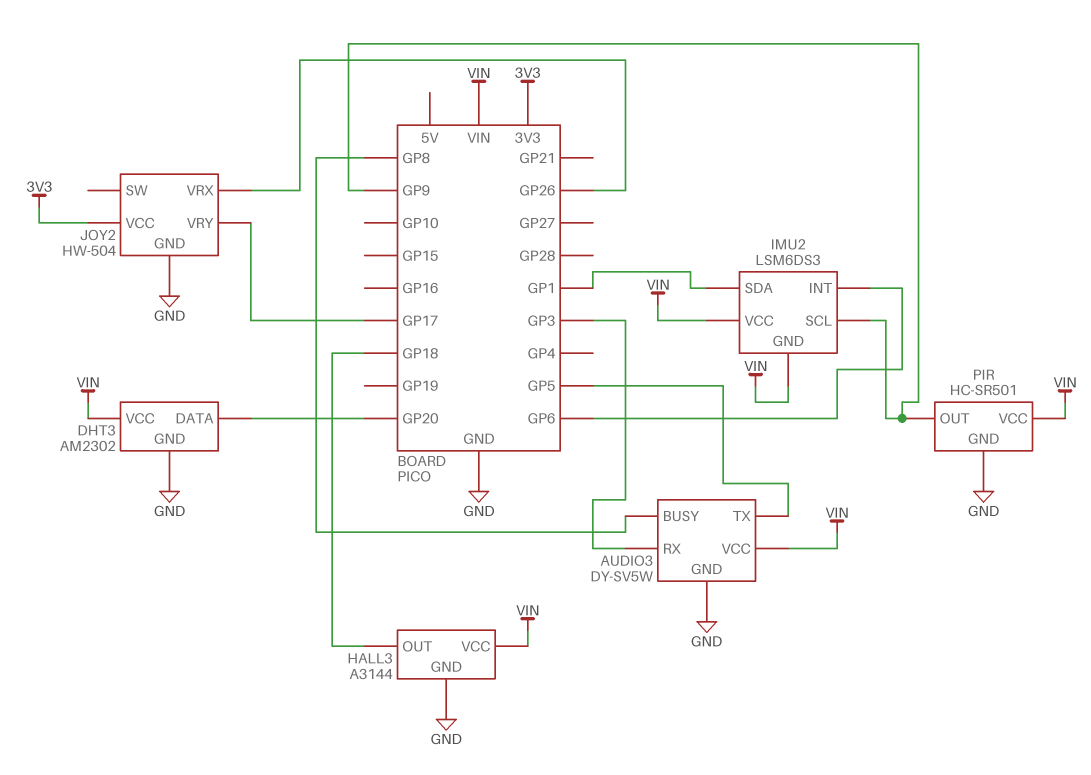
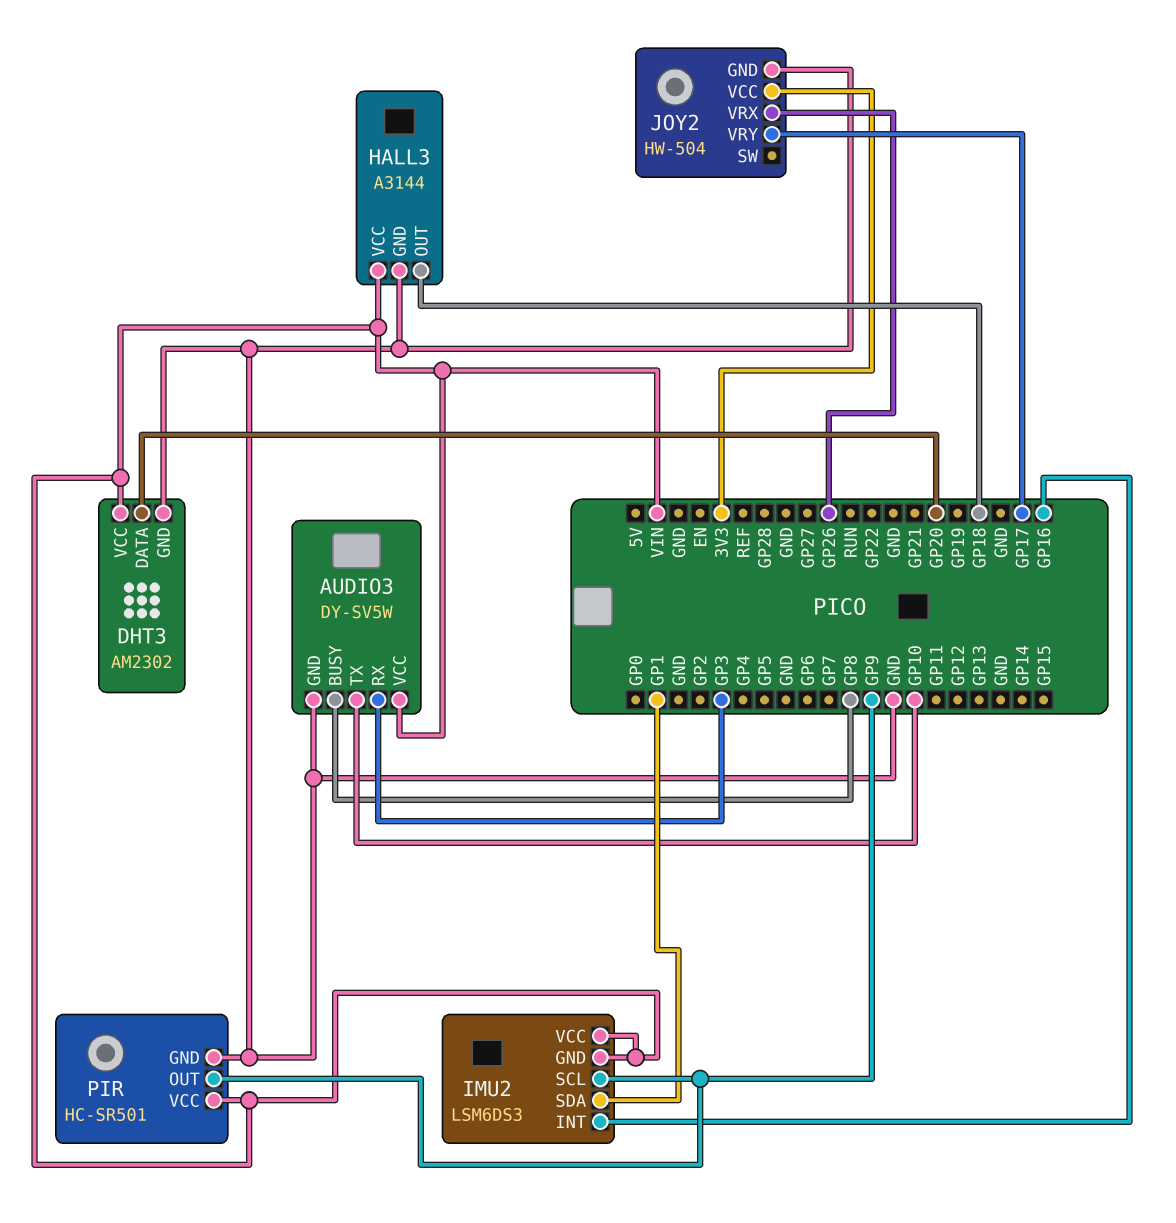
AUDIO3 pin TX: GP5 -> GP10
IMU2 pin INT: GP6 -> GP16

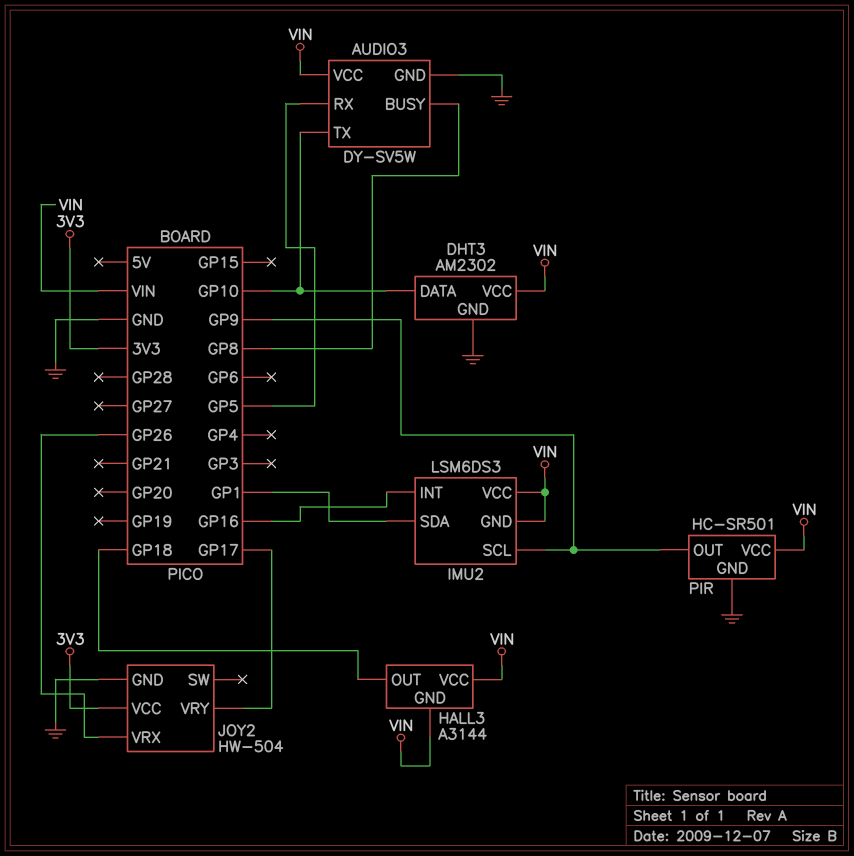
AUDIO3 pin RX: GP3 -> GP5
DHT3 pin DATA: GP20 -> GP10
HALL3 pin GND: GND -> VIN

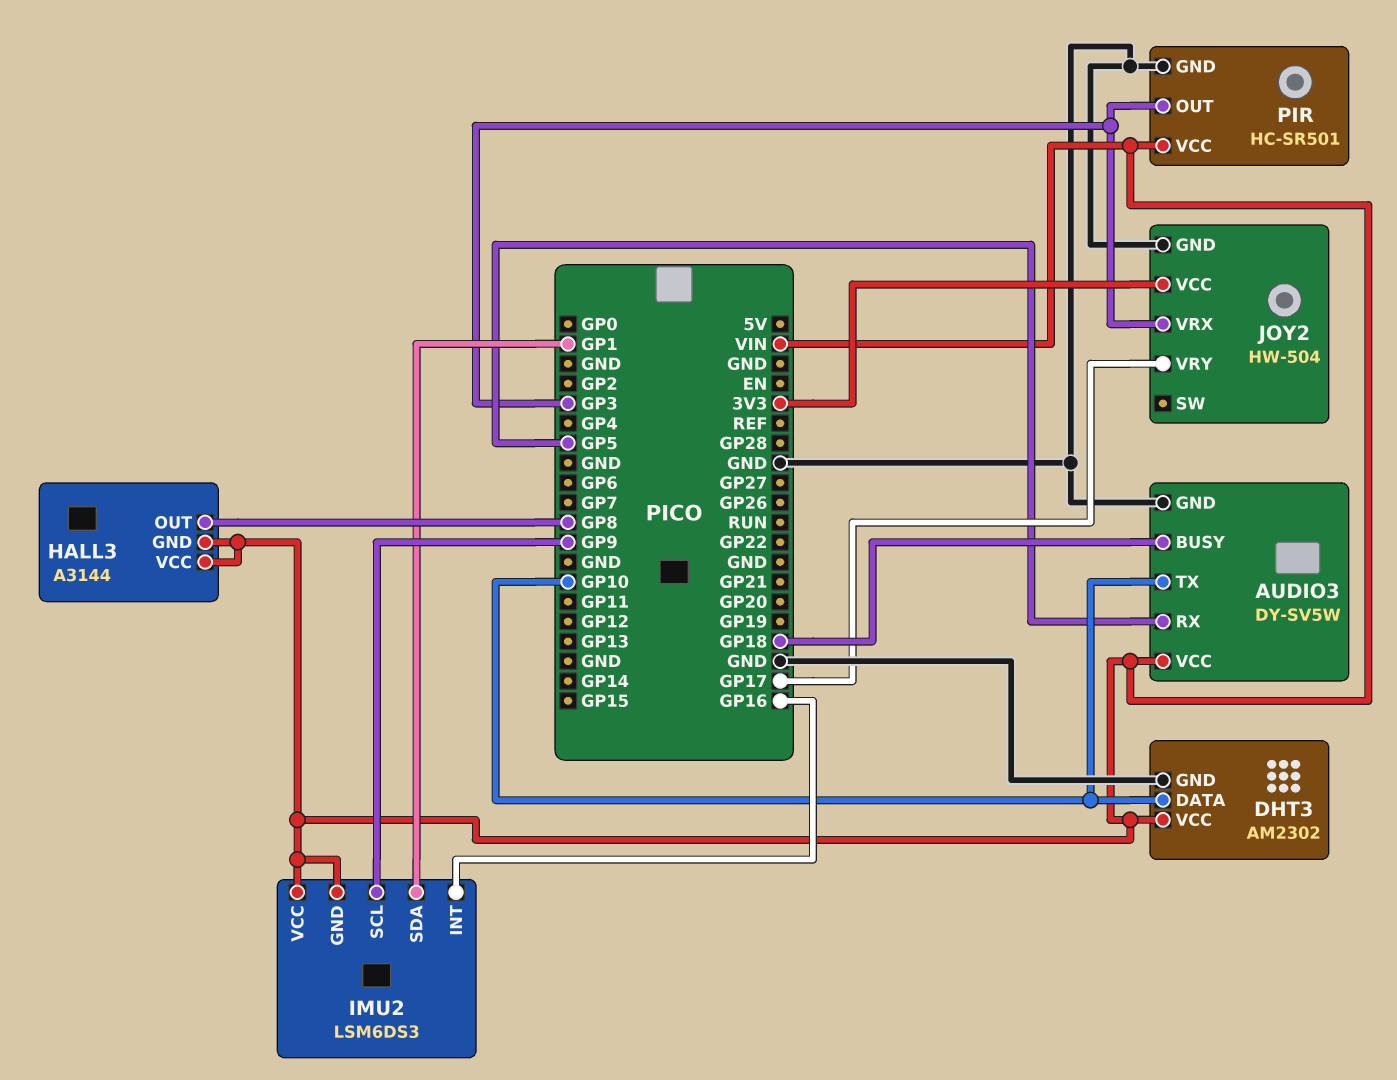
AUDIO3 pin BUSY: GP8 -> GP18
HALL3 pin OUT: GP18 -> GP8
JOY2 pin VRX: GP26 -> GP3
PIR pin OUT: GP9 -> GP3

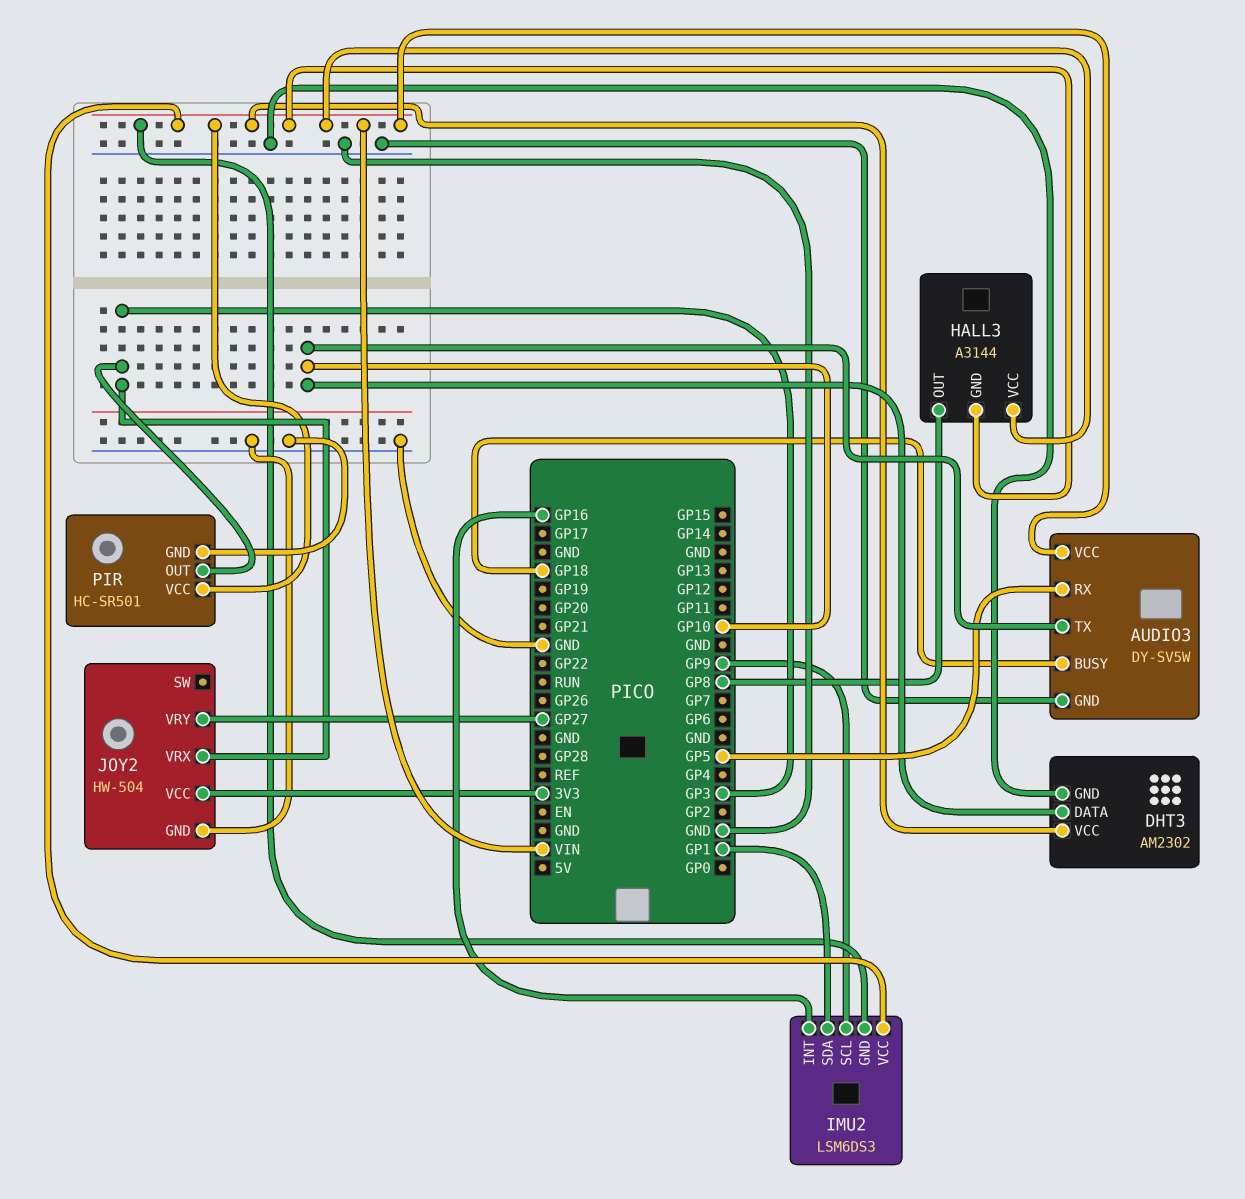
JOY2 pin VRY: GP17 -> GP27

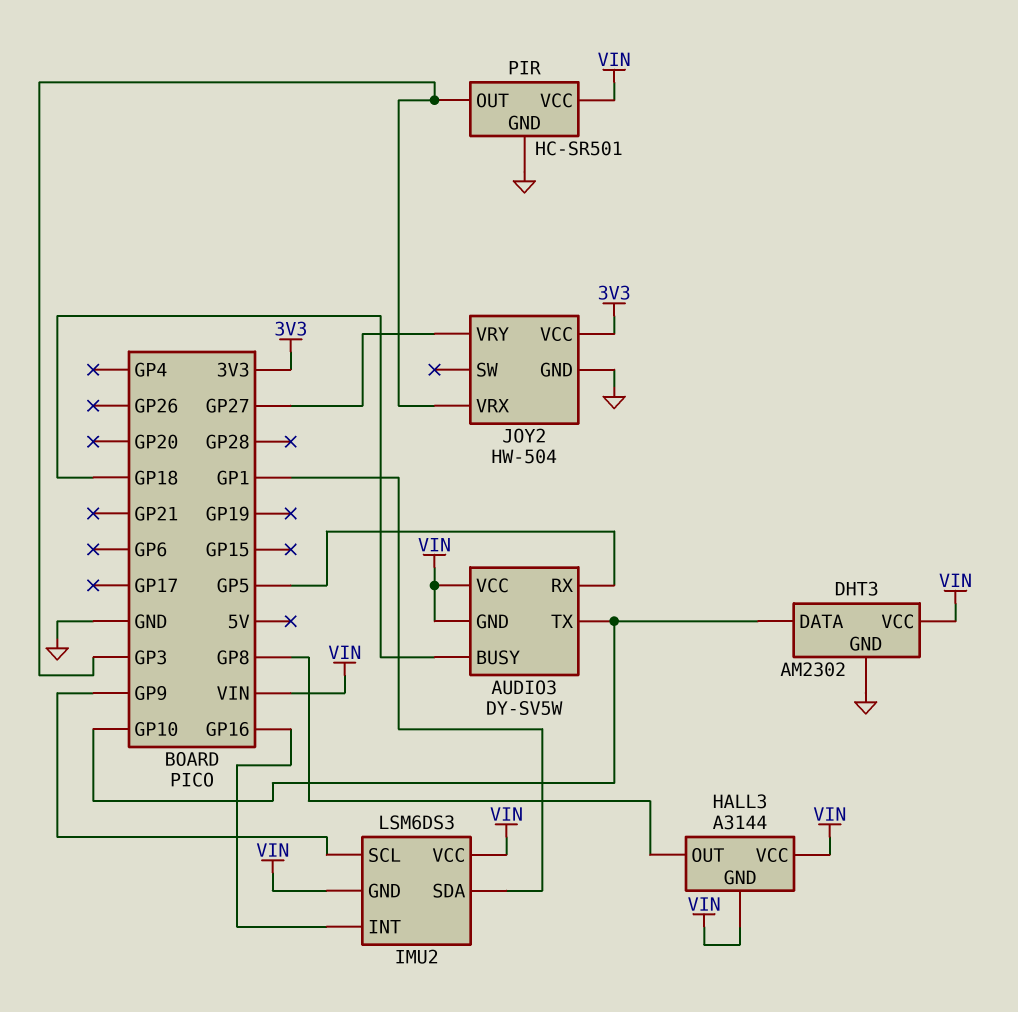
AUDIO3 pin GND: GND -> VIN

